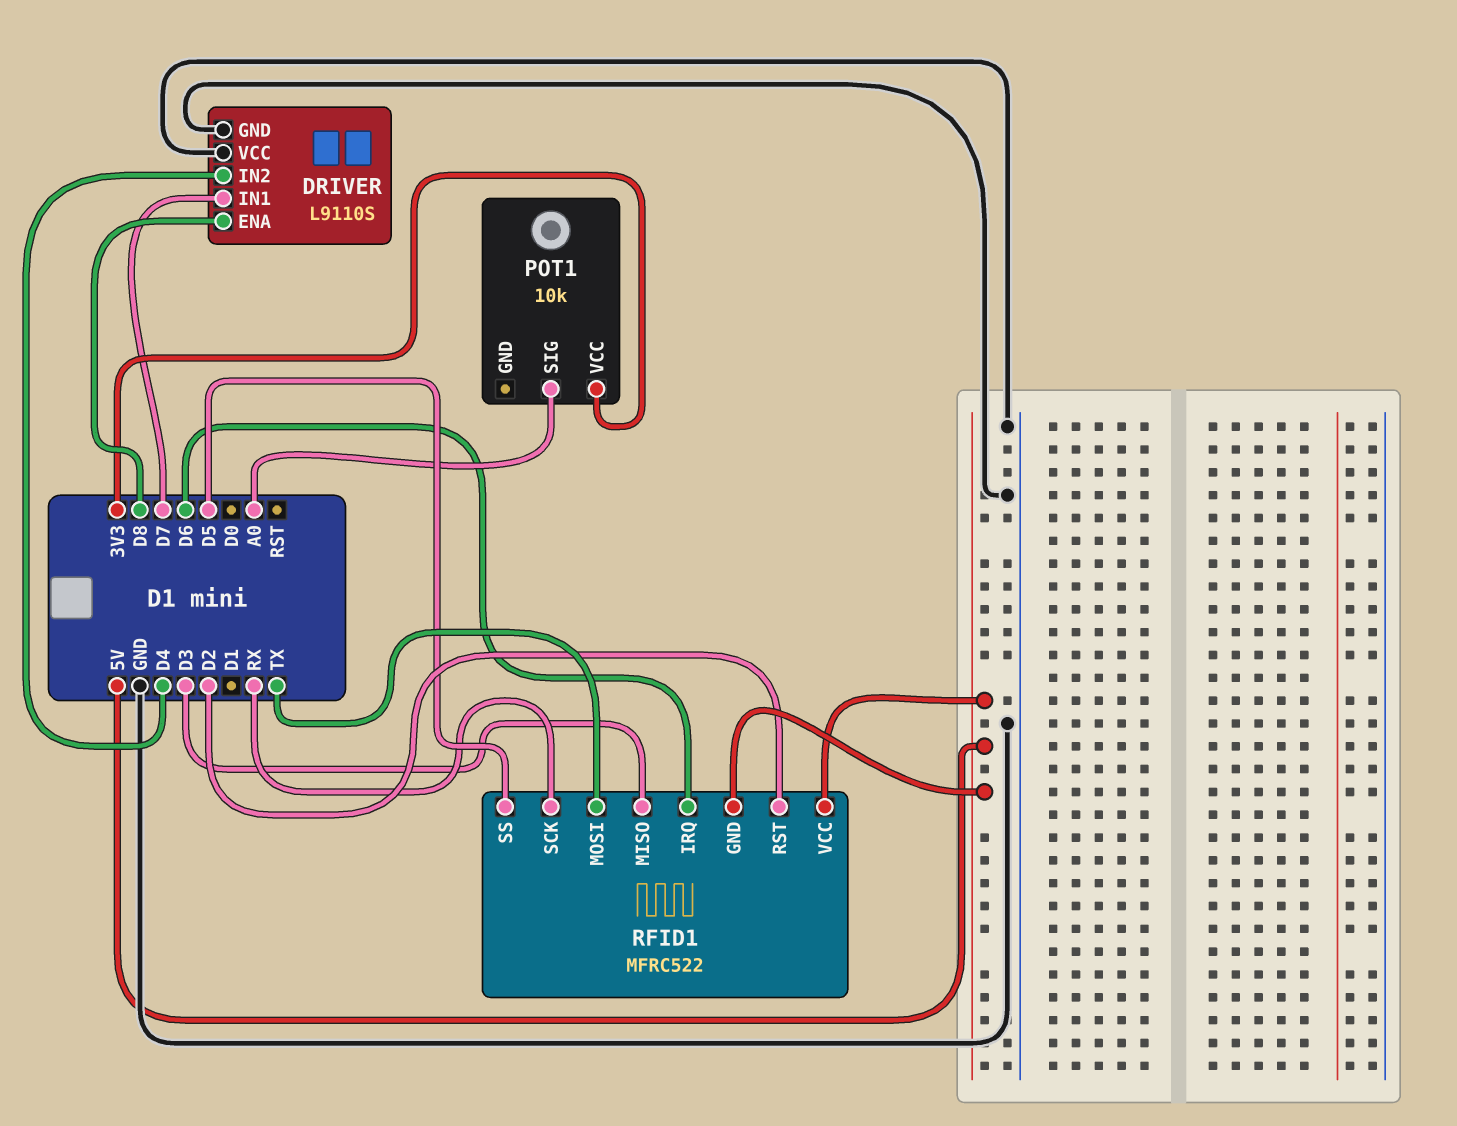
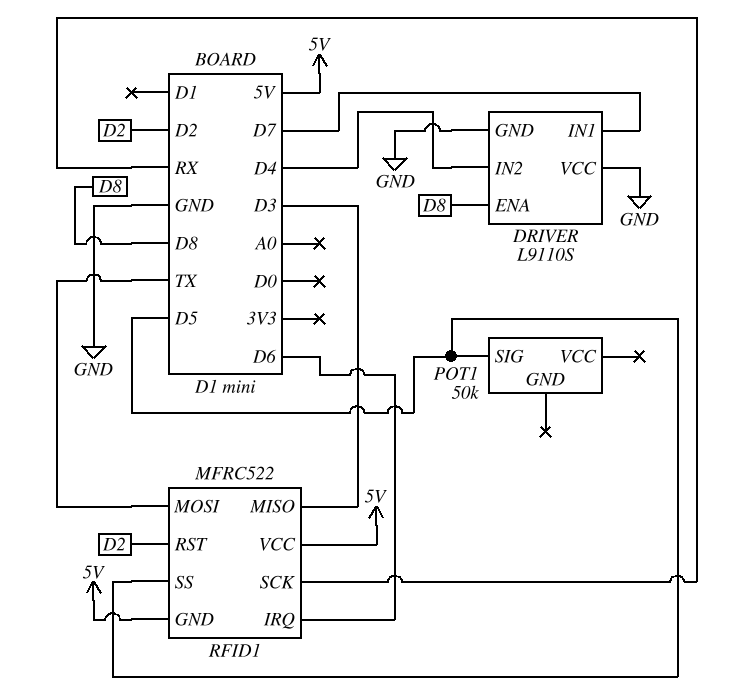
POT1: 10k -> 50k
POT1 pin SIG: A0 -> D5
POT1 pin VCC: 3V3 -> none

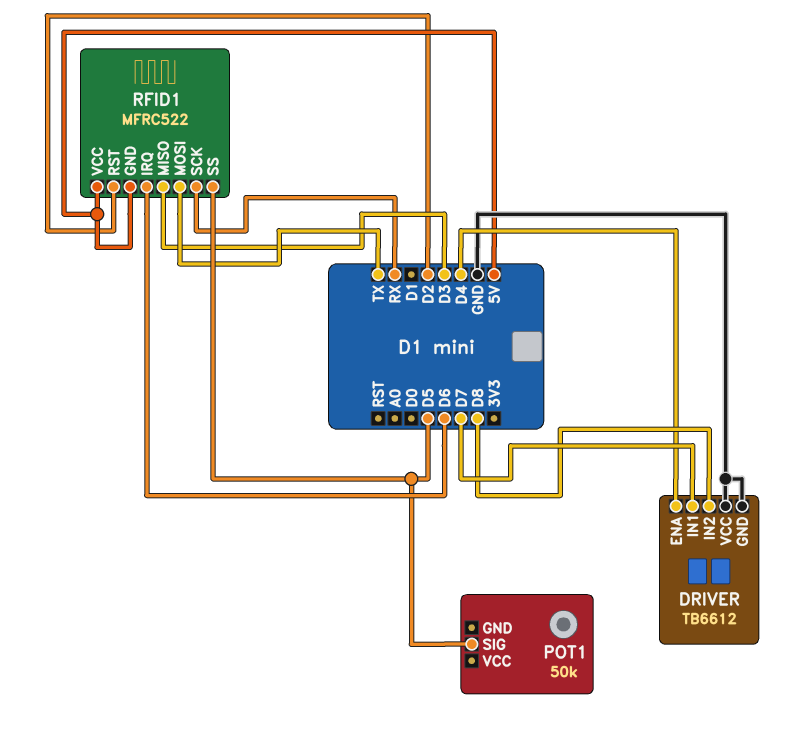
DRIVER: L9110S -> TB6612
DRIVER pin ENA: D8 -> D4
DRIVER pin IN2: D4 -> D8

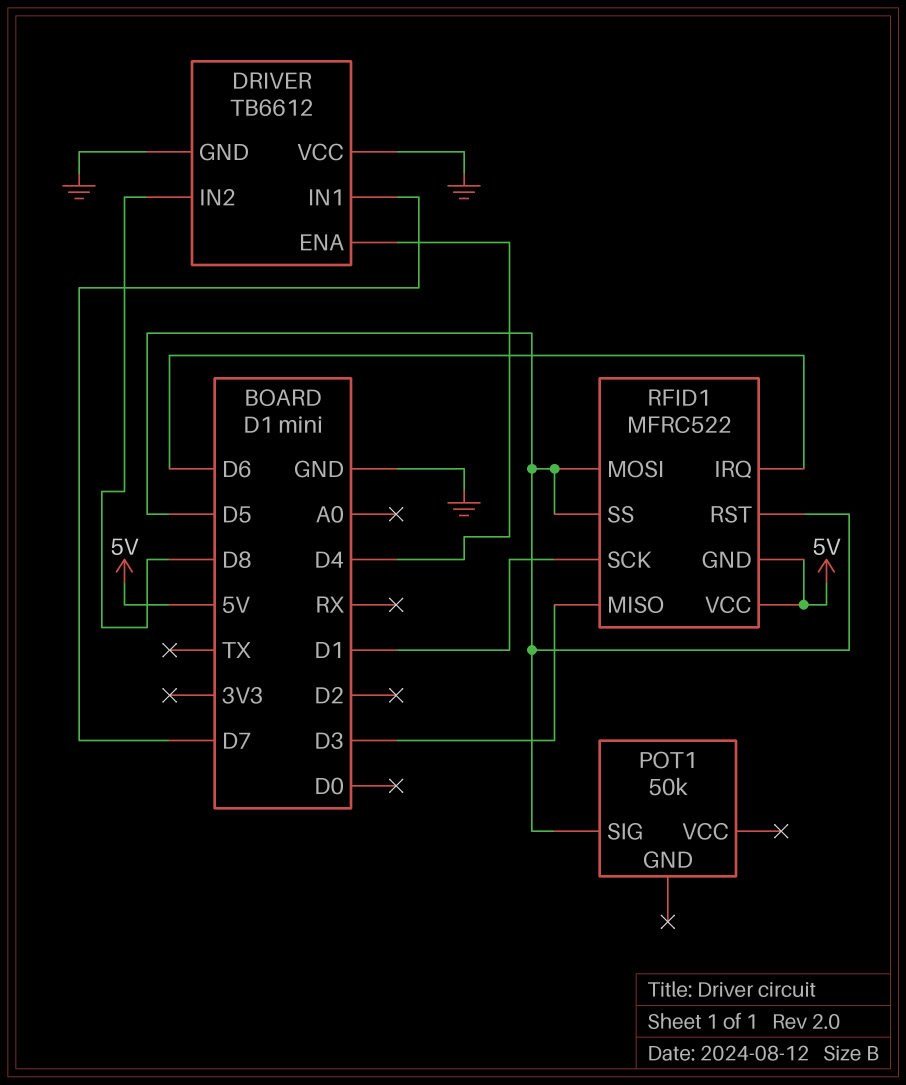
RFID1 pin MOSI: TX -> D5
RFID1 pin RST: D2 -> D5
RFID1 pin SCK: RX -> D1

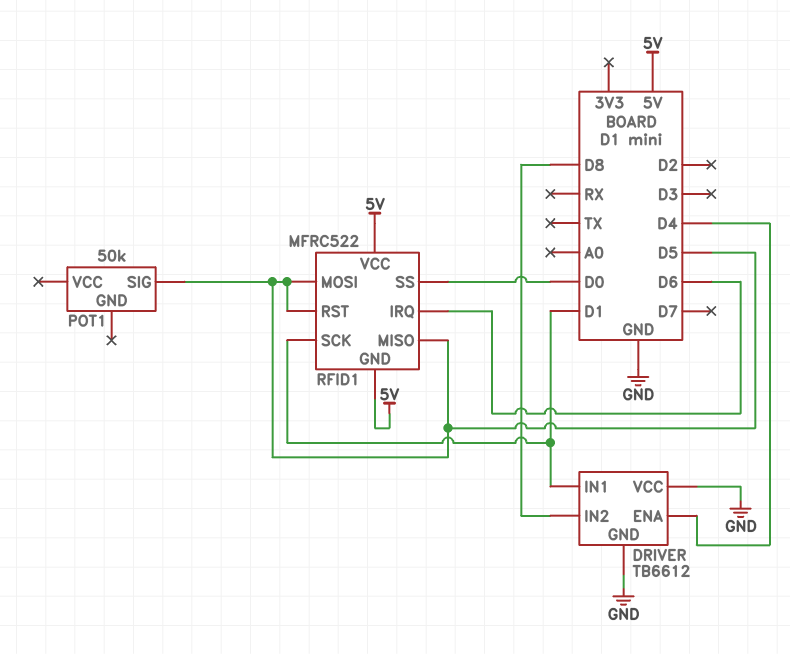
DRIVER pin IN1: D7 -> D1
RFID1 pin MISO: D3 -> D5
RFID1 pin SS: D5 -> D0

